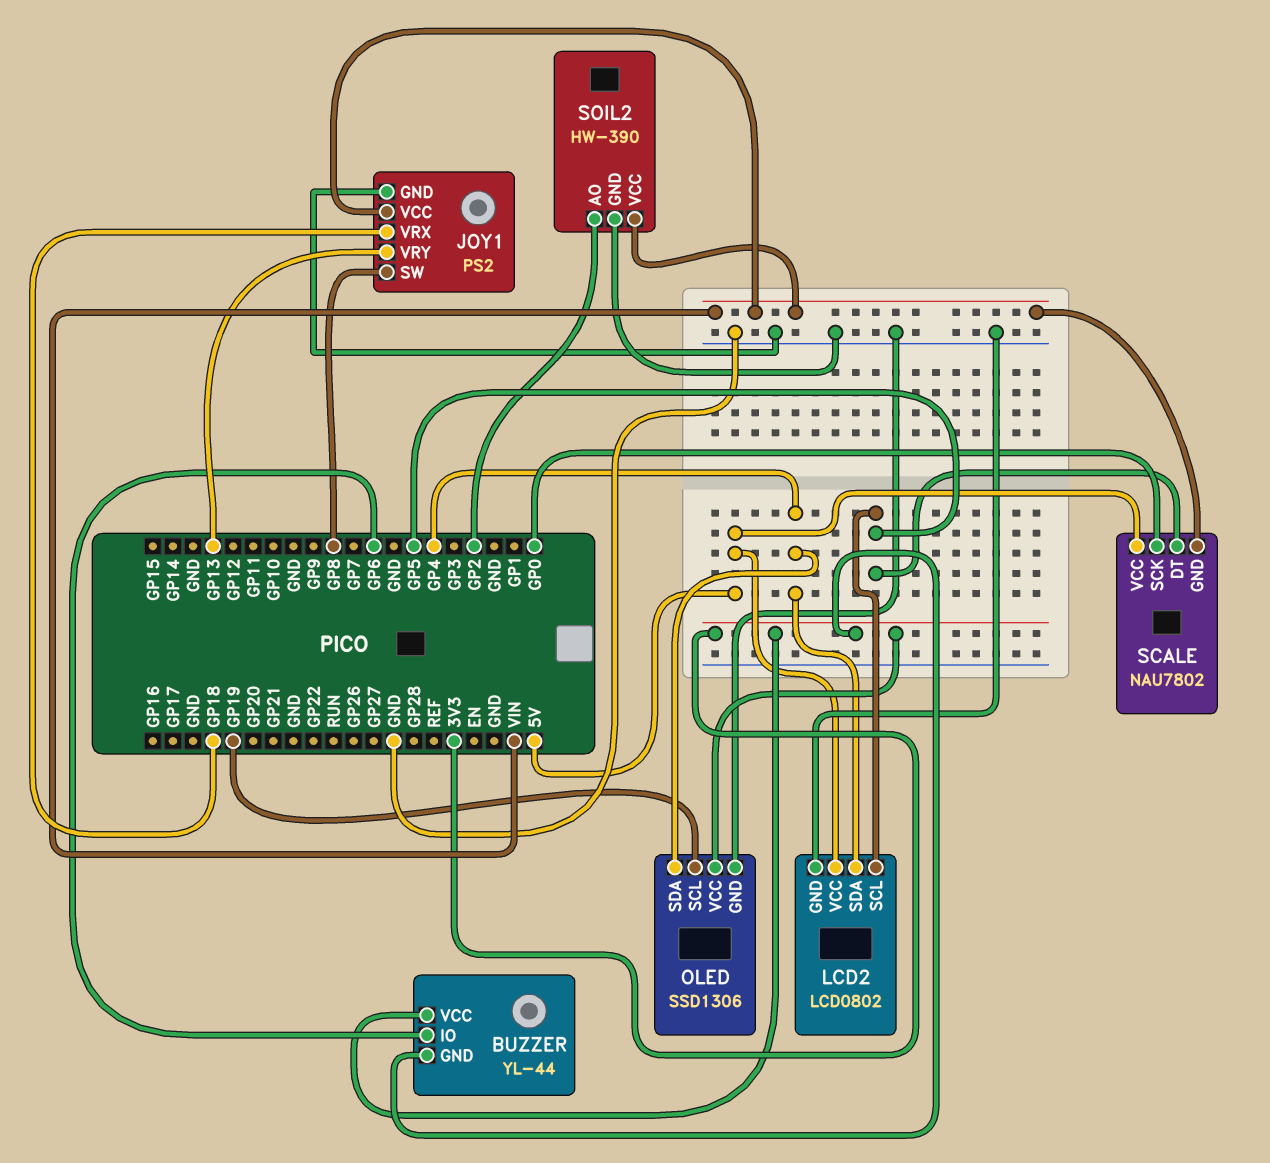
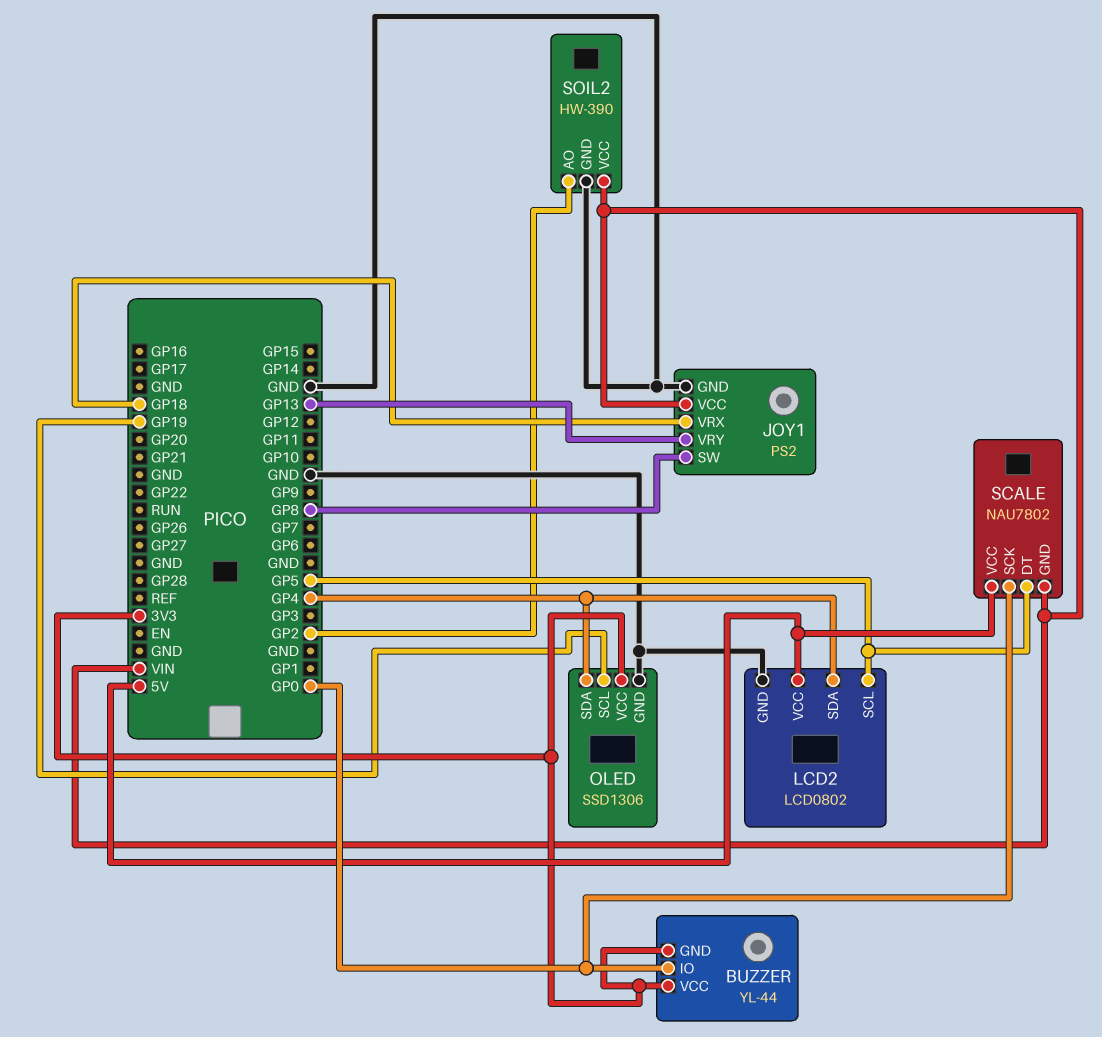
BUZZER pin IO: GP6 -> GP0

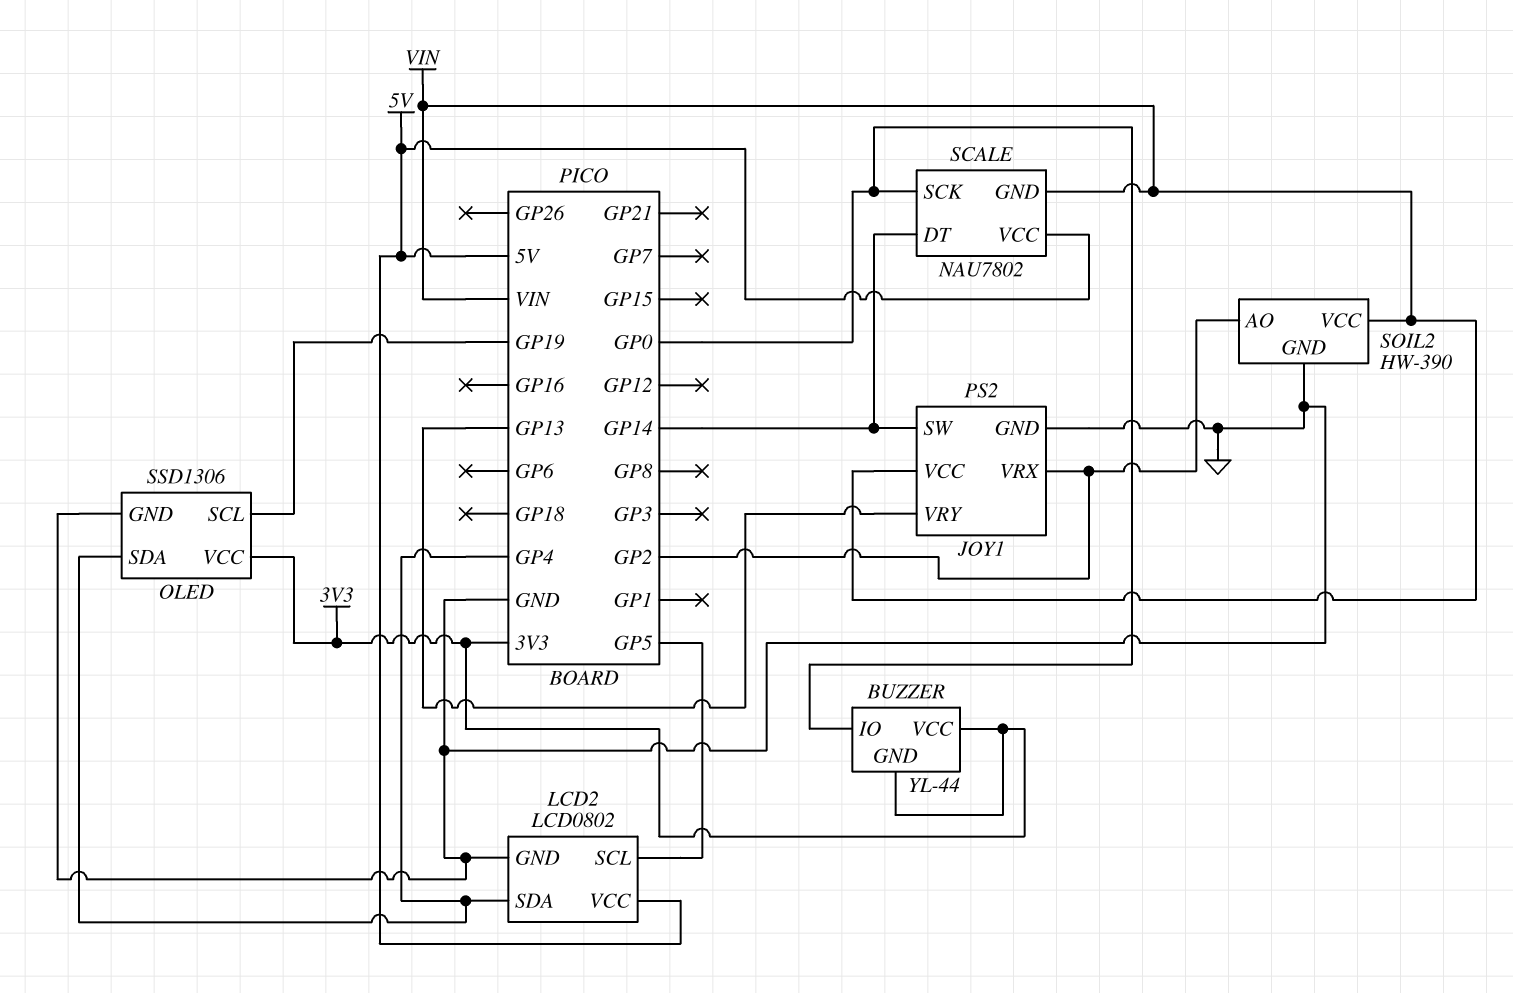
JOY1 pin SW: GP8 -> GP14
JOY1 pin VRX: GP18 -> GP2
SCALE pin DT: GP5 -> GP14

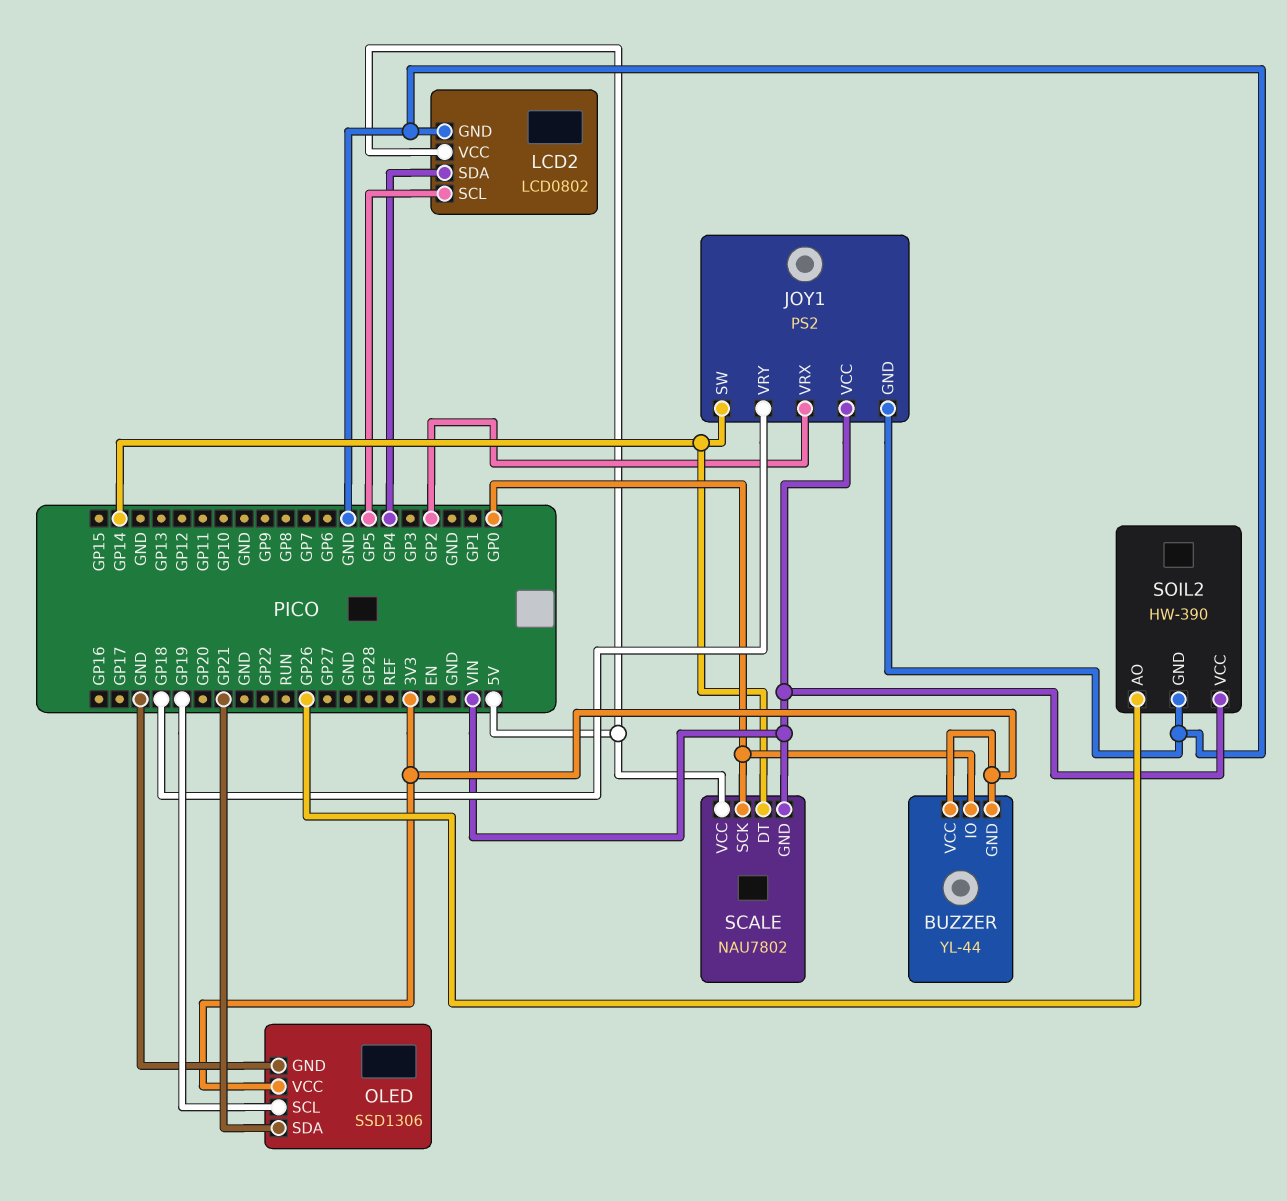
JOY1 pin VRY: GP13 -> GP18
OLED pin SDA: GP4 -> GP21
SOIL2 pin AO: GP2 -> GP26

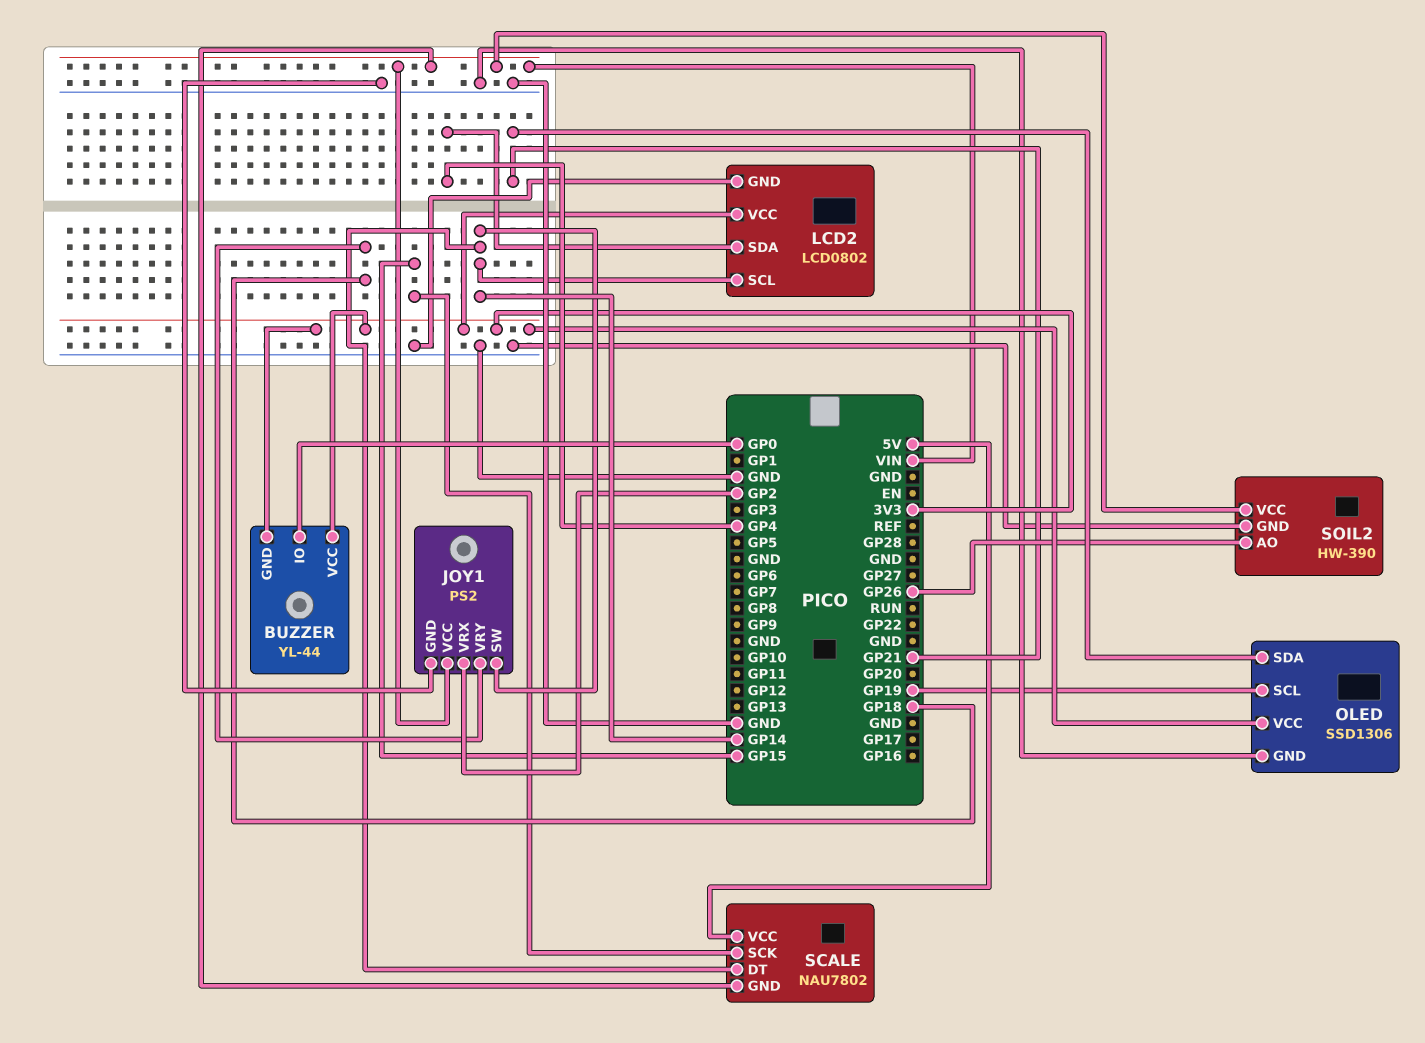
LCD2 pin SCL: GP5 -> GP14
LCD2 pin VCC: 5V -> 3V3
SCALE pin SCK: GP0 -> GP15

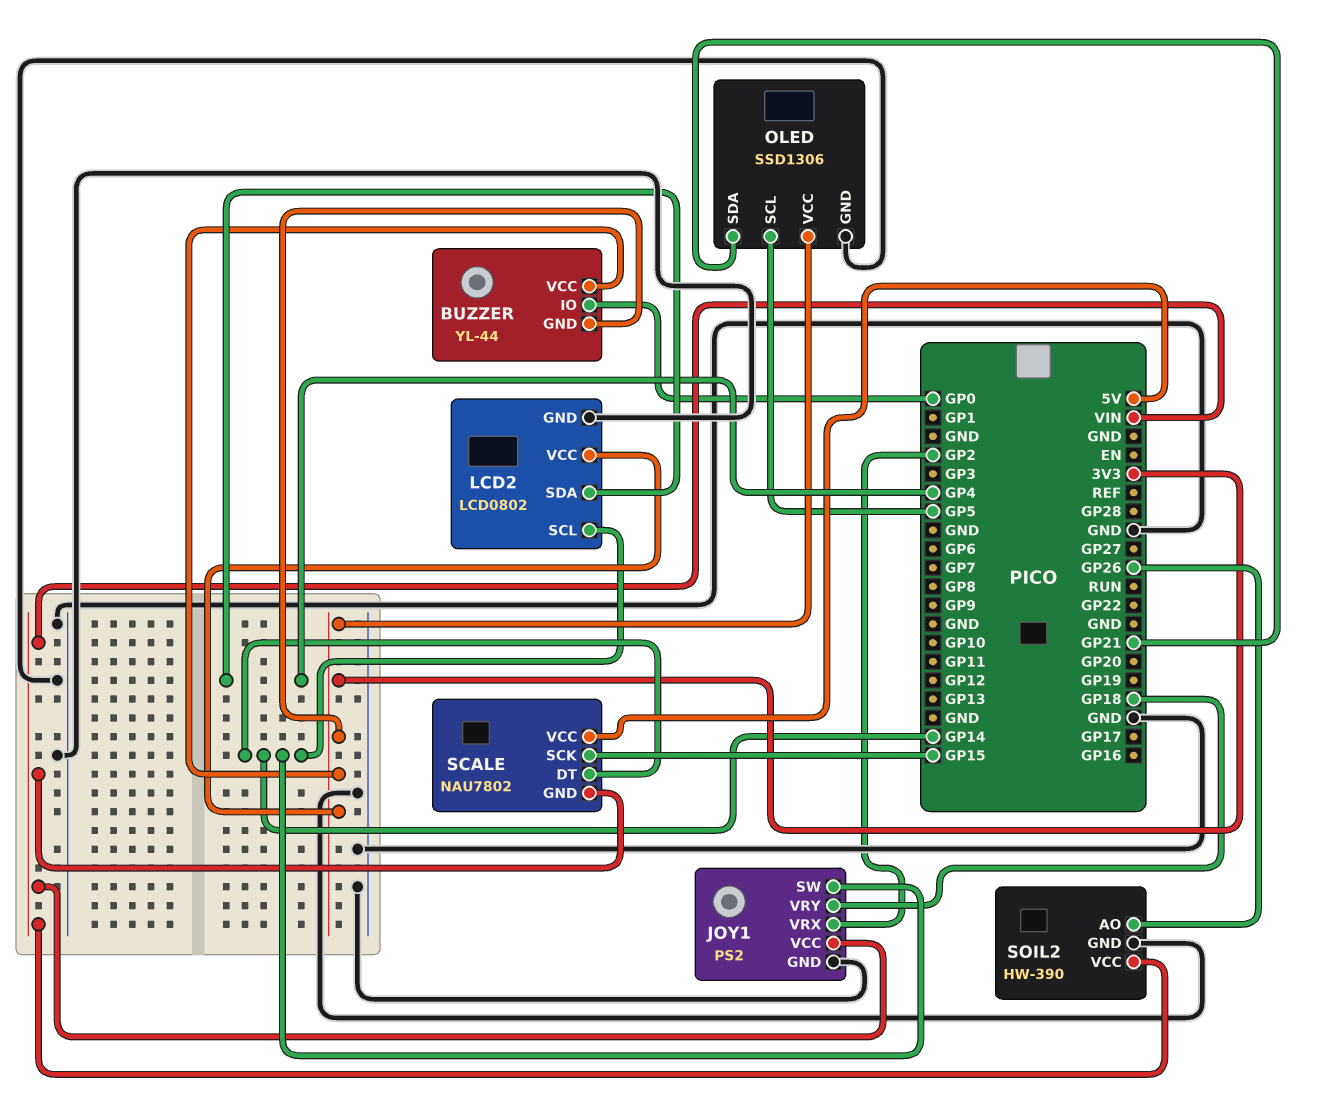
OLED pin SCL: GP19 -> GP5

